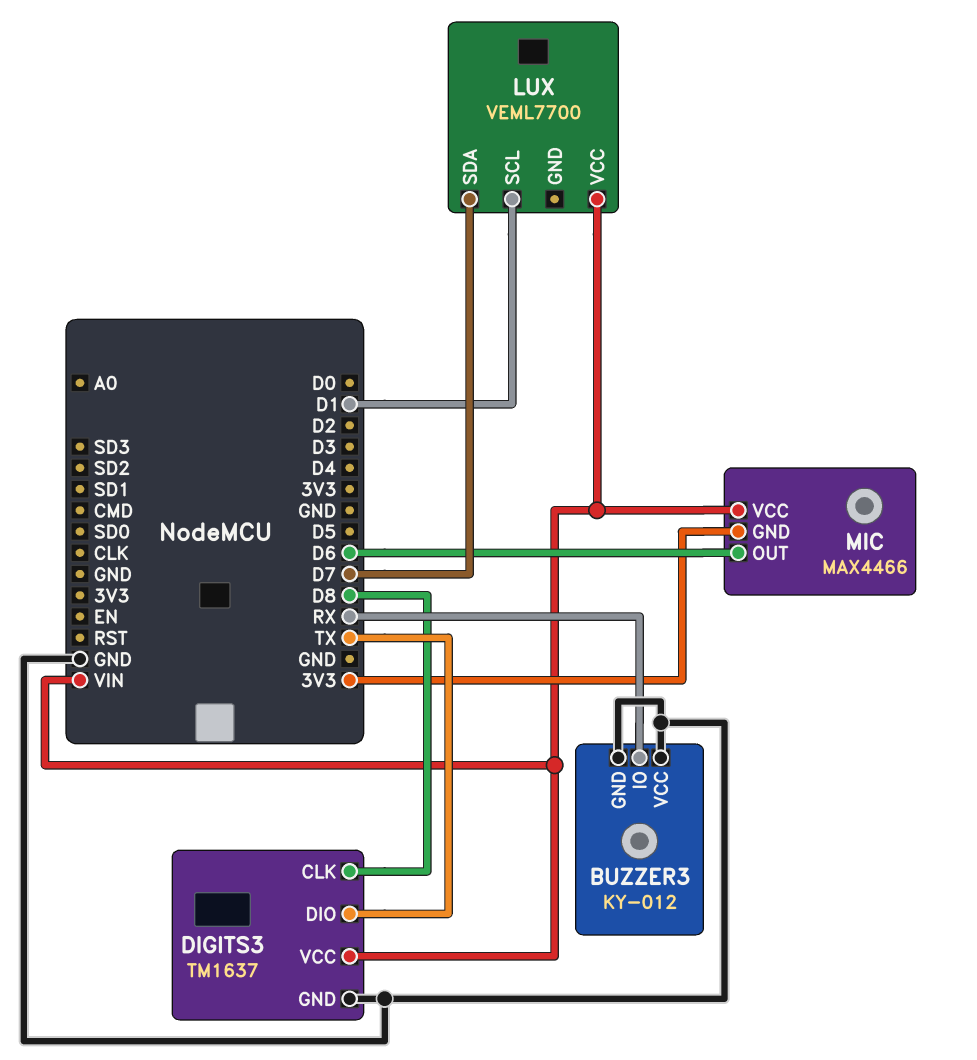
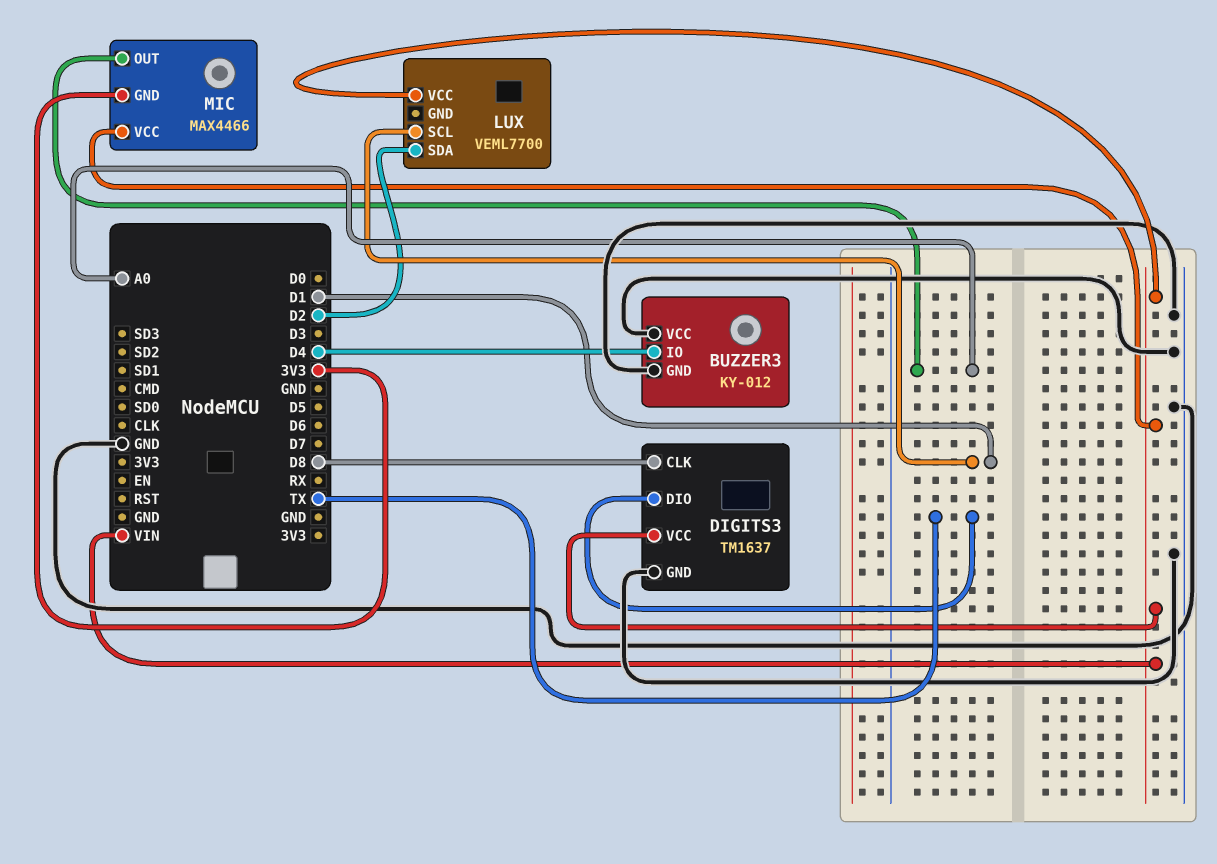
BUZZER3 pin IO: RX -> D4
LUX pin SDA: D7 -> D2
MIC pin OUT: D6 -> A0

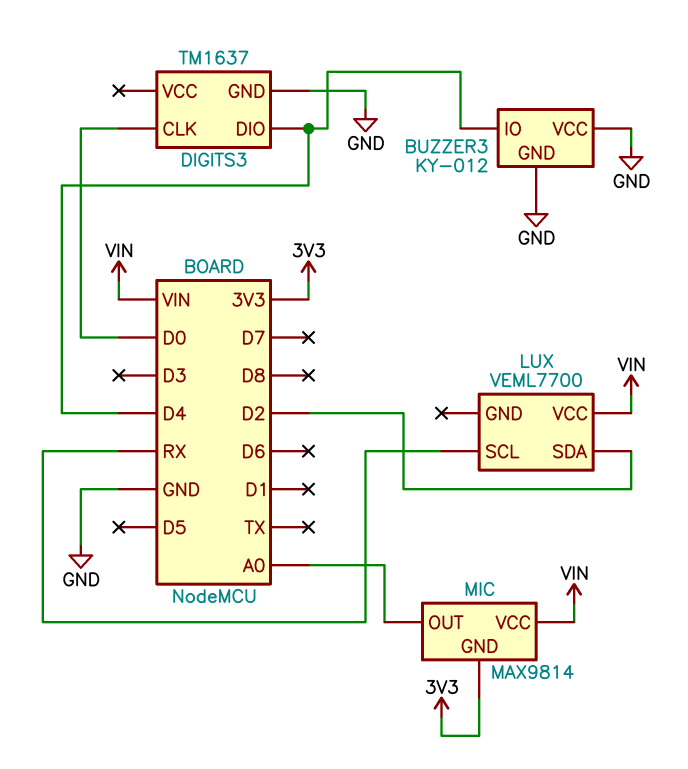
DIGITS3 pin CLK: D8 -> D0
DIGITS3 pin DIO: TX -> D4
DIGITS3 pin VCC: VIN -> none
LUX pin SCL: D1 -> RX
MIC: MAX4466 -> MAX9814

